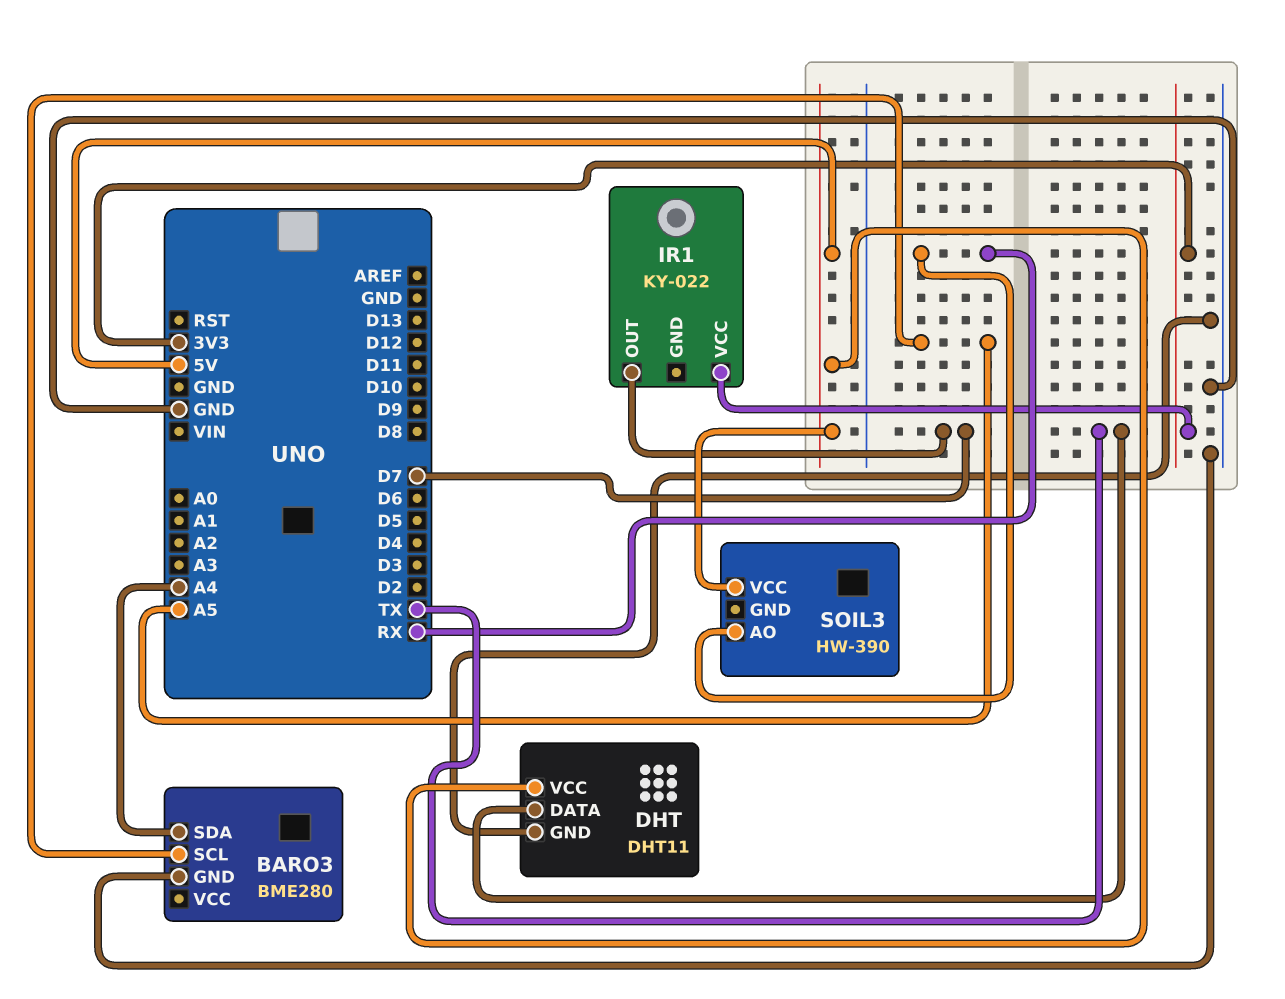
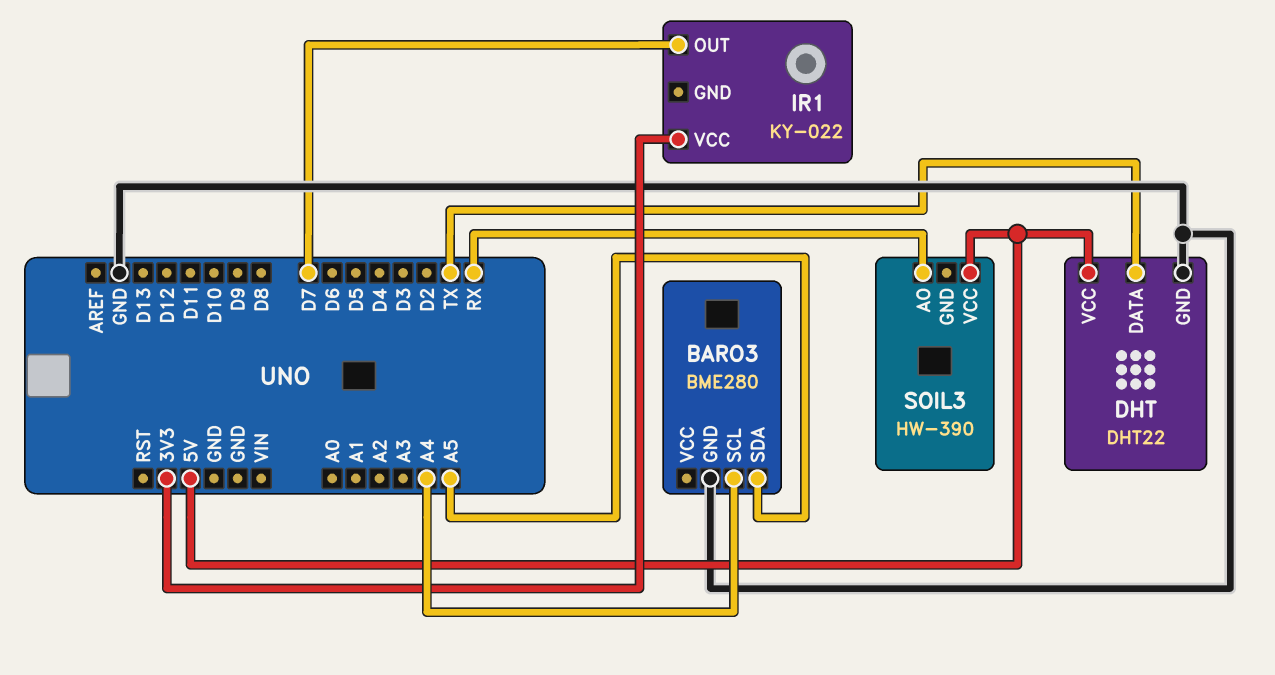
BARO3 pin SCL: A5 -> A4
BARO3 pin SDA: A4 -> A5
DHT: DHT11 -> DHT22

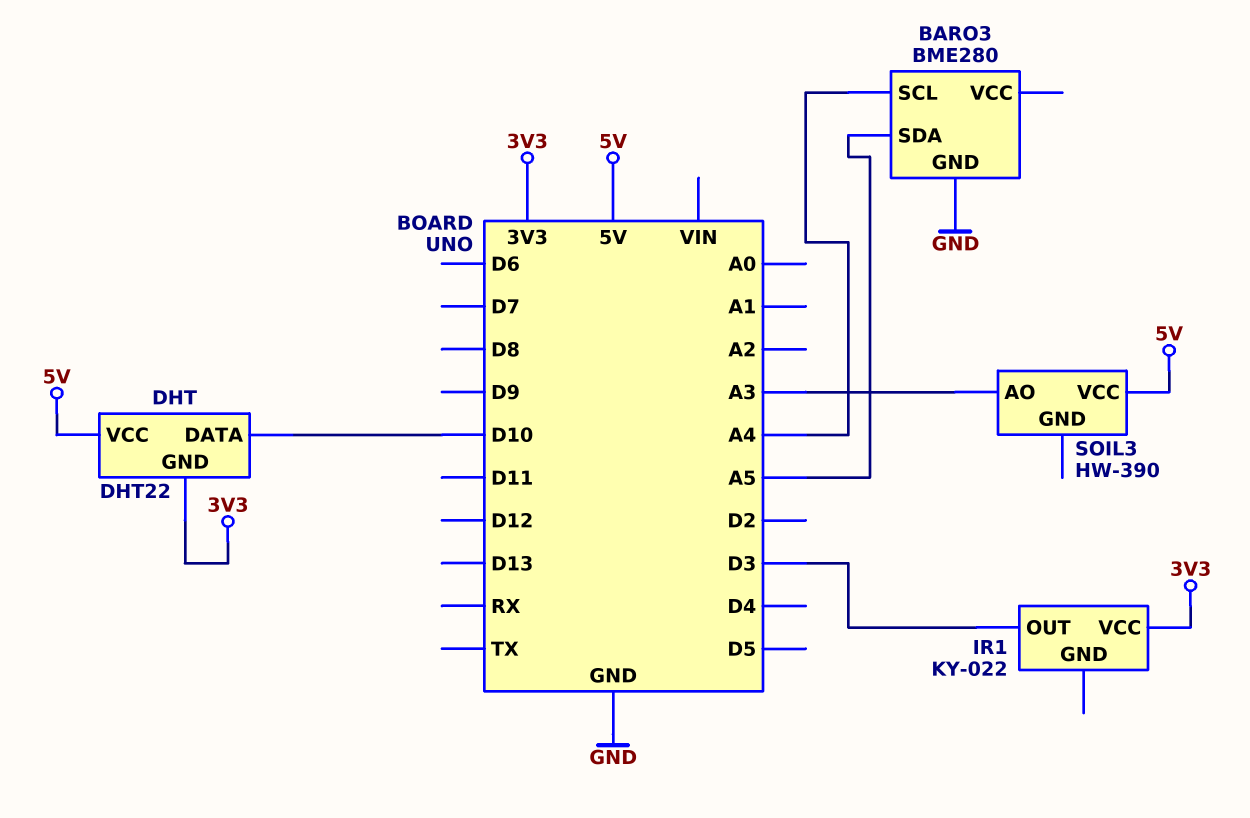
DHT pin DATA: TX -> D10
DHT pin GND: GND -> 3V3
IR1 pin OUT: D7 -> D3
SOIL3 pin AO: RX -> A3

